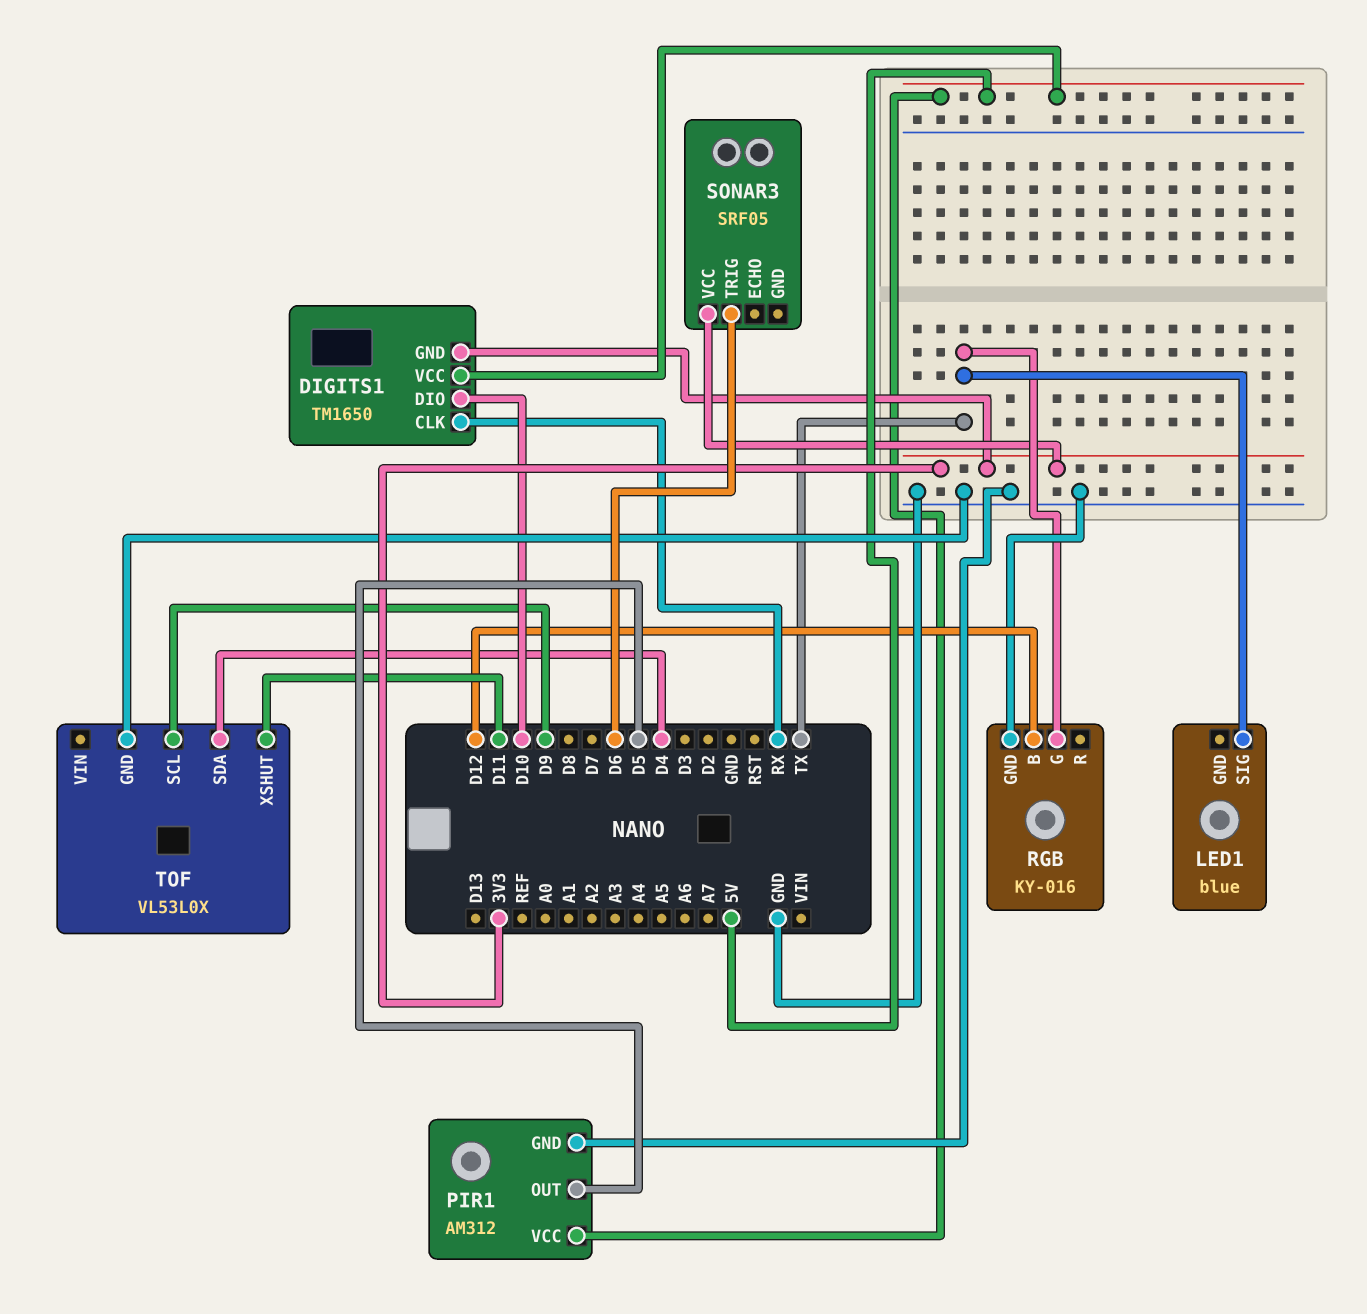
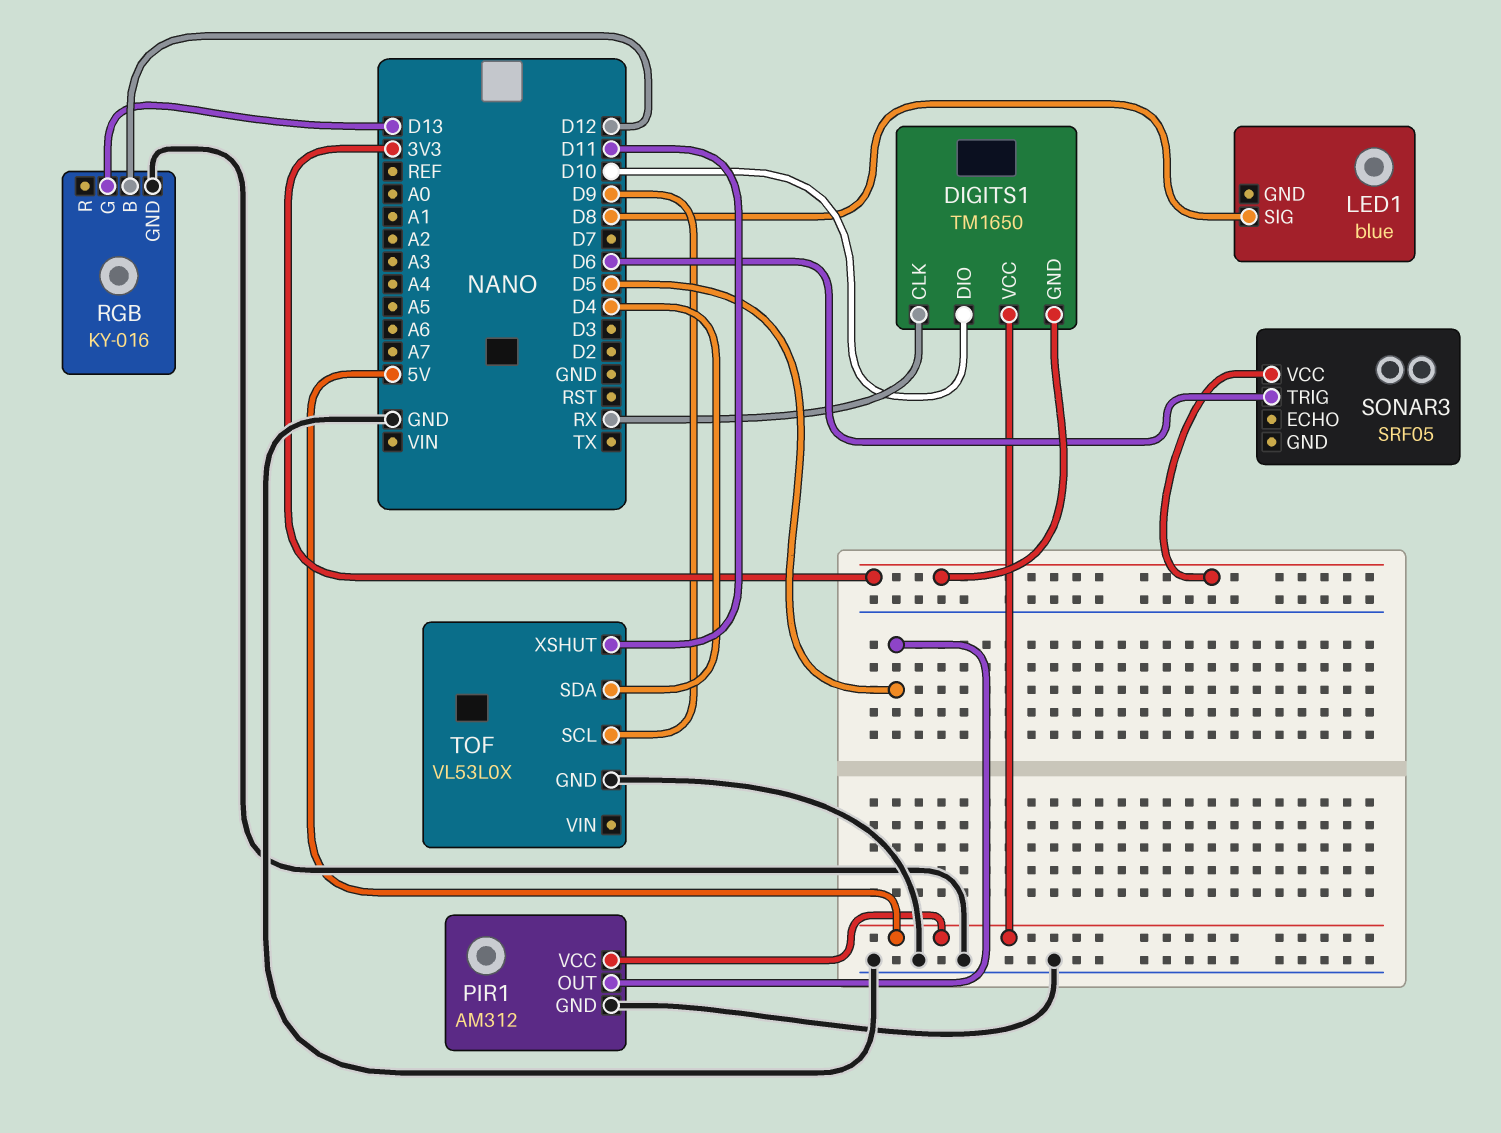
LED1 pin SIG: TX -> D8
RGB pin G: TX -> D13

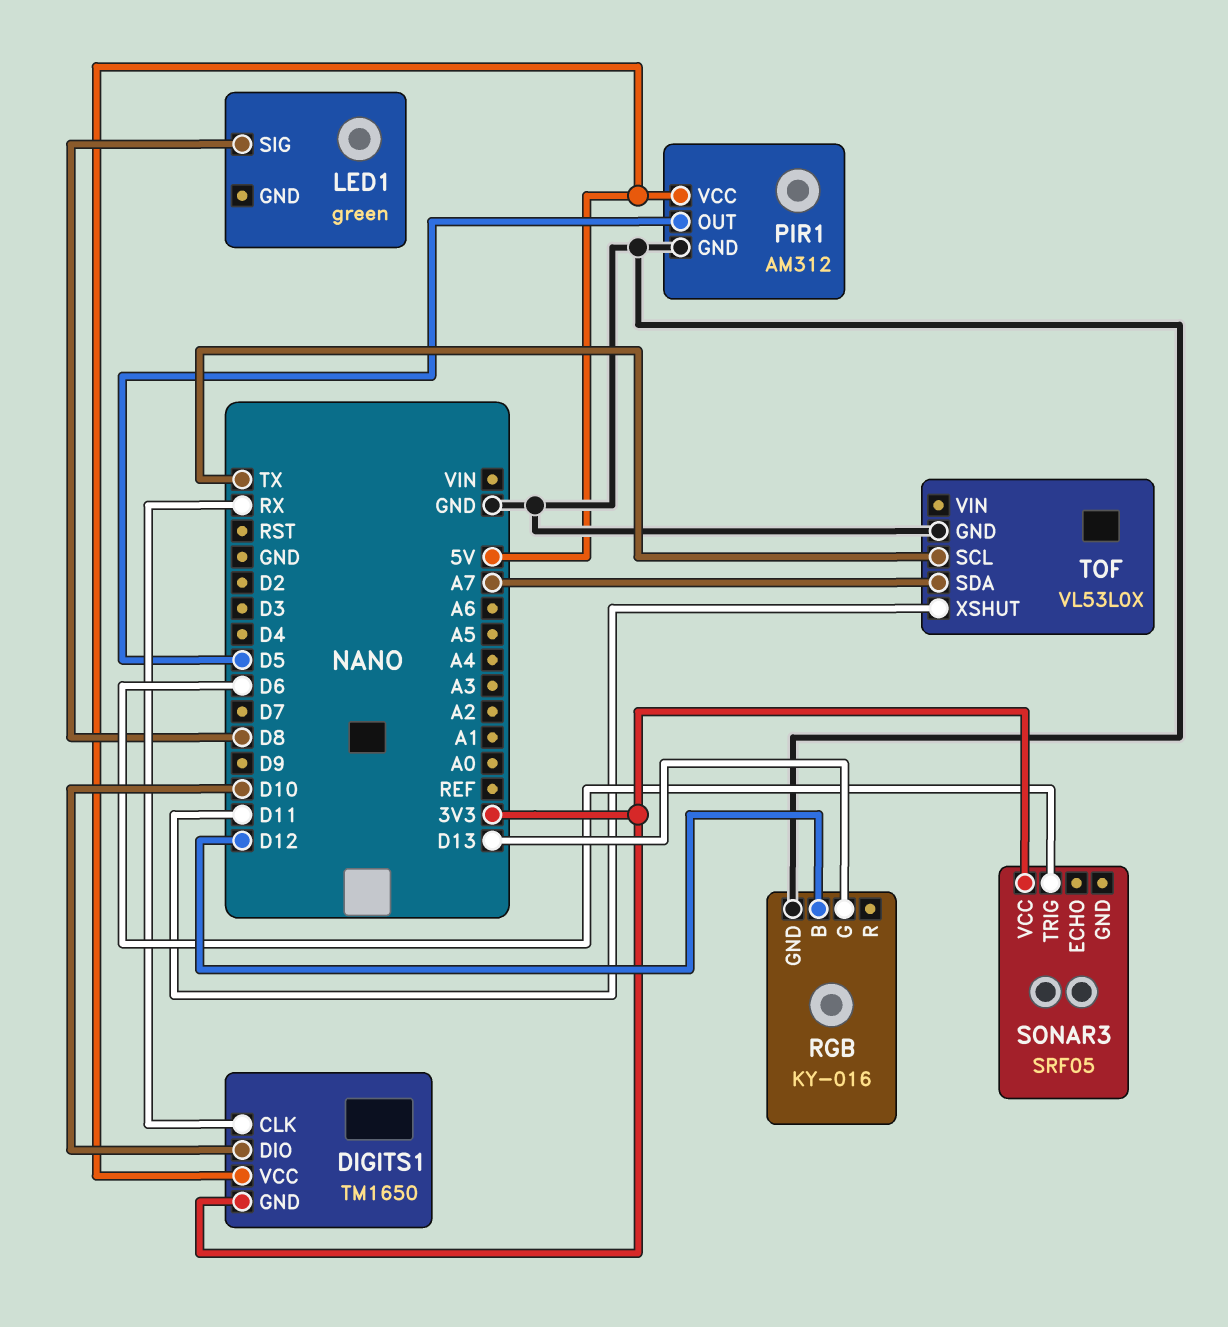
LED1: blue -> green
TOF pin SCL: D9 -> TX
TOF pin SDA: D4 -> A7

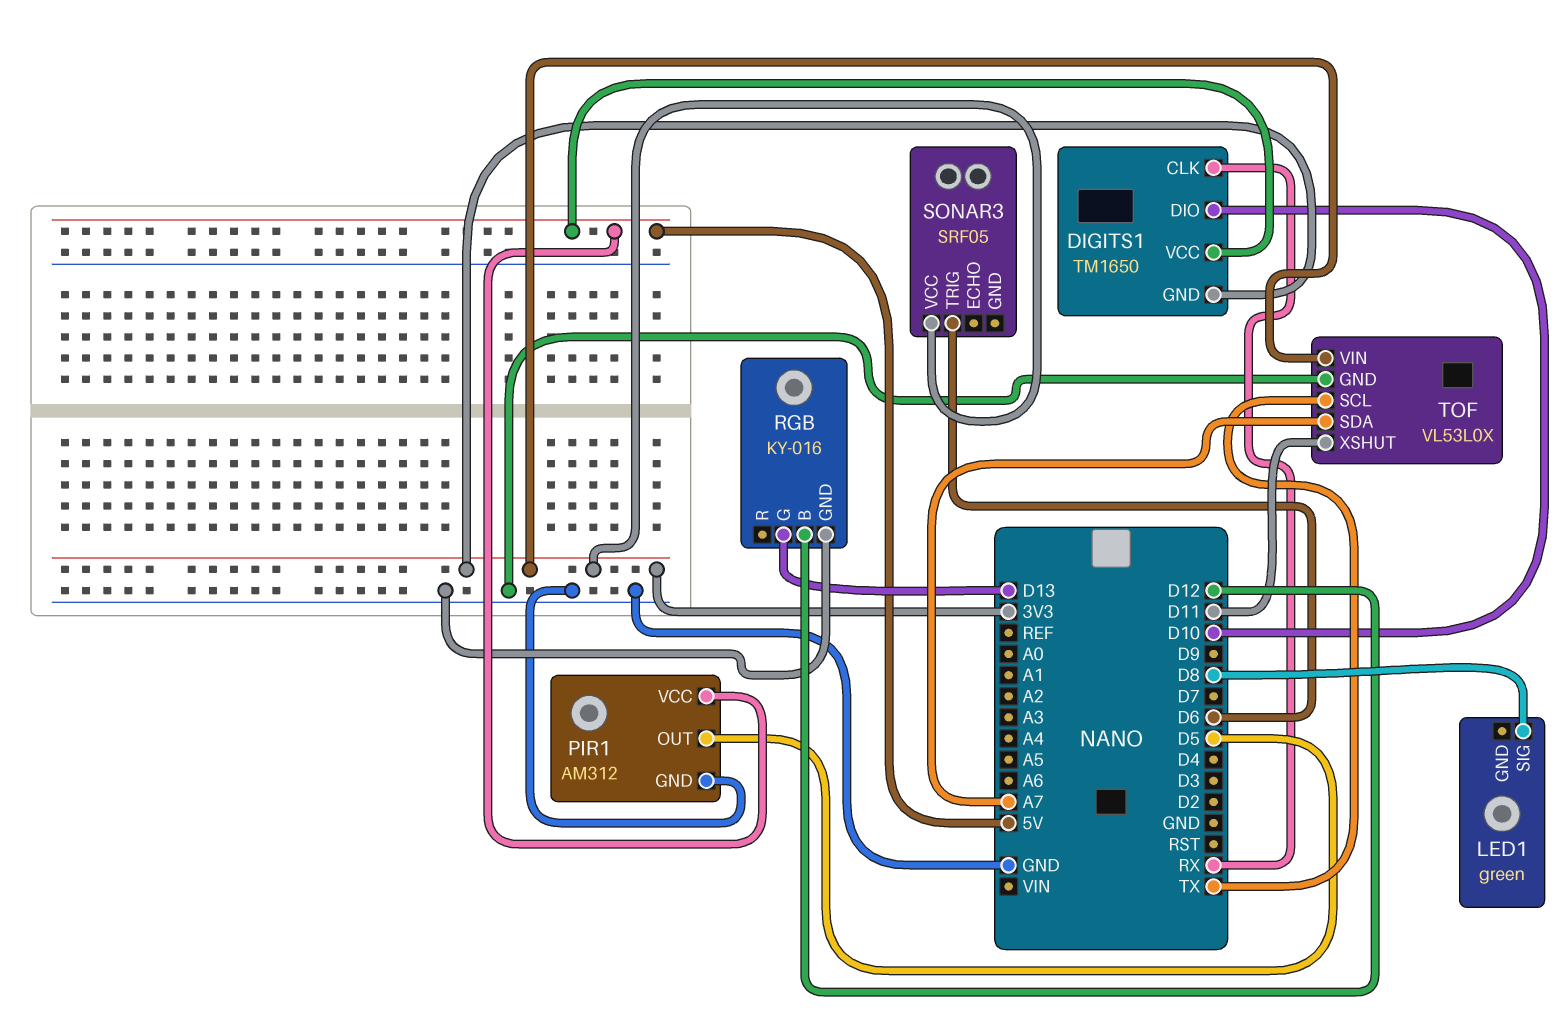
TOF pin VIN: none -> 3V3

